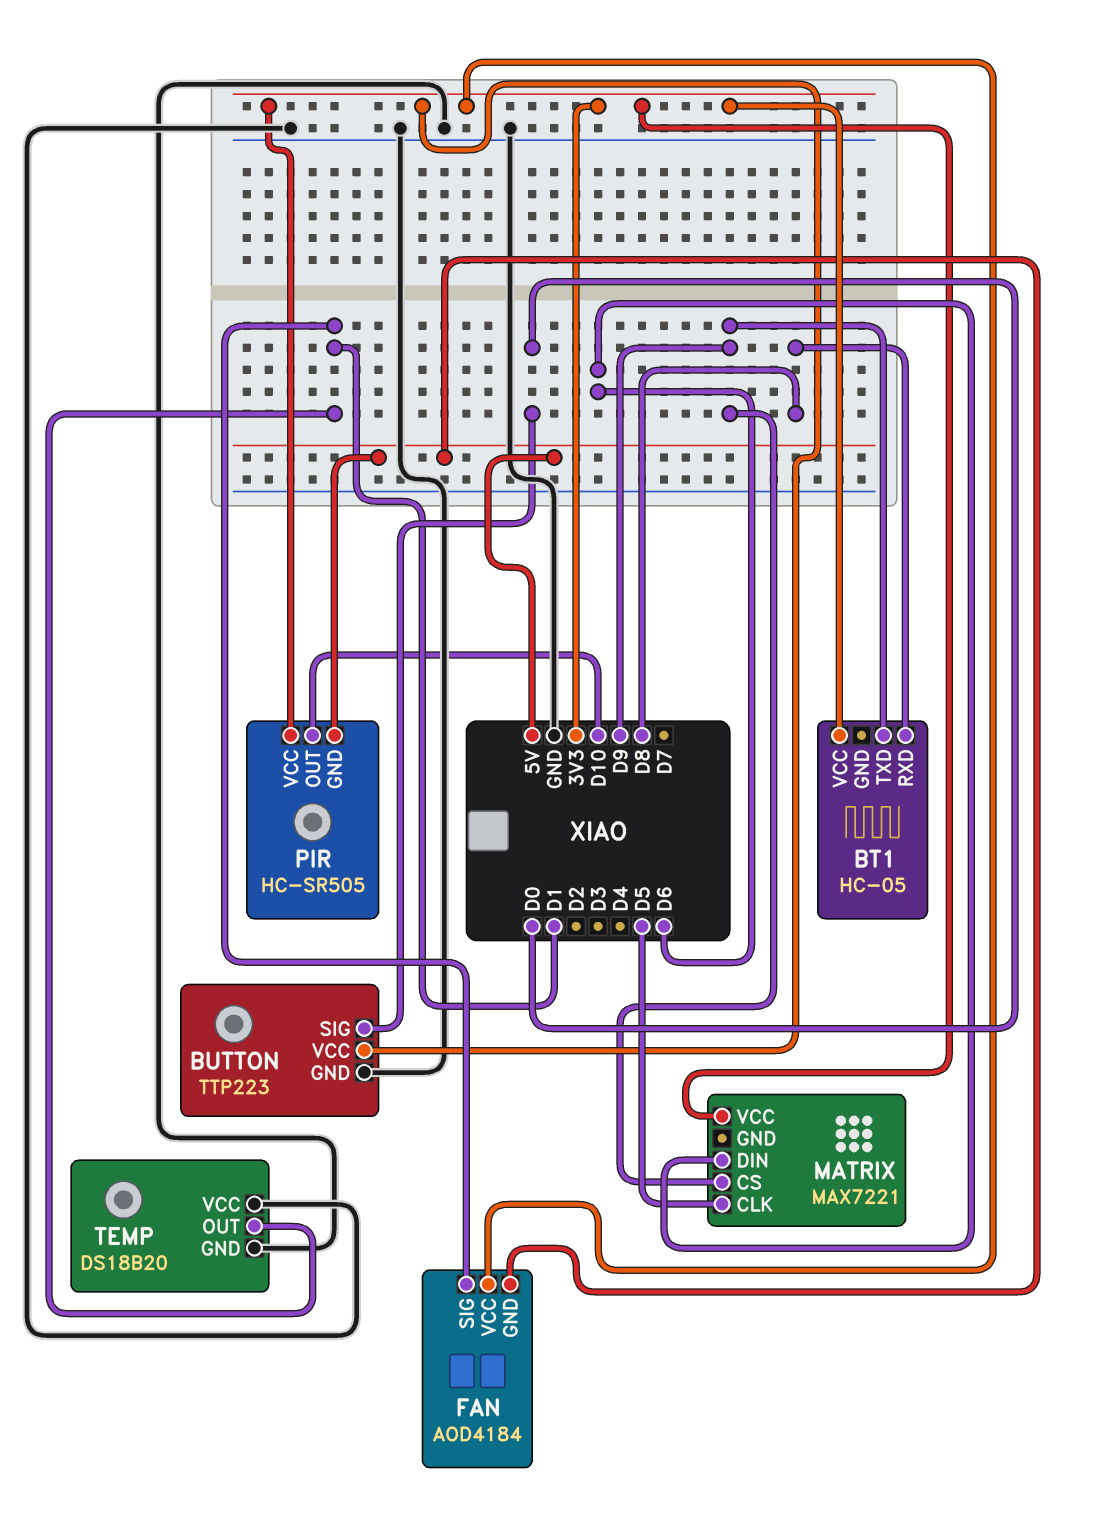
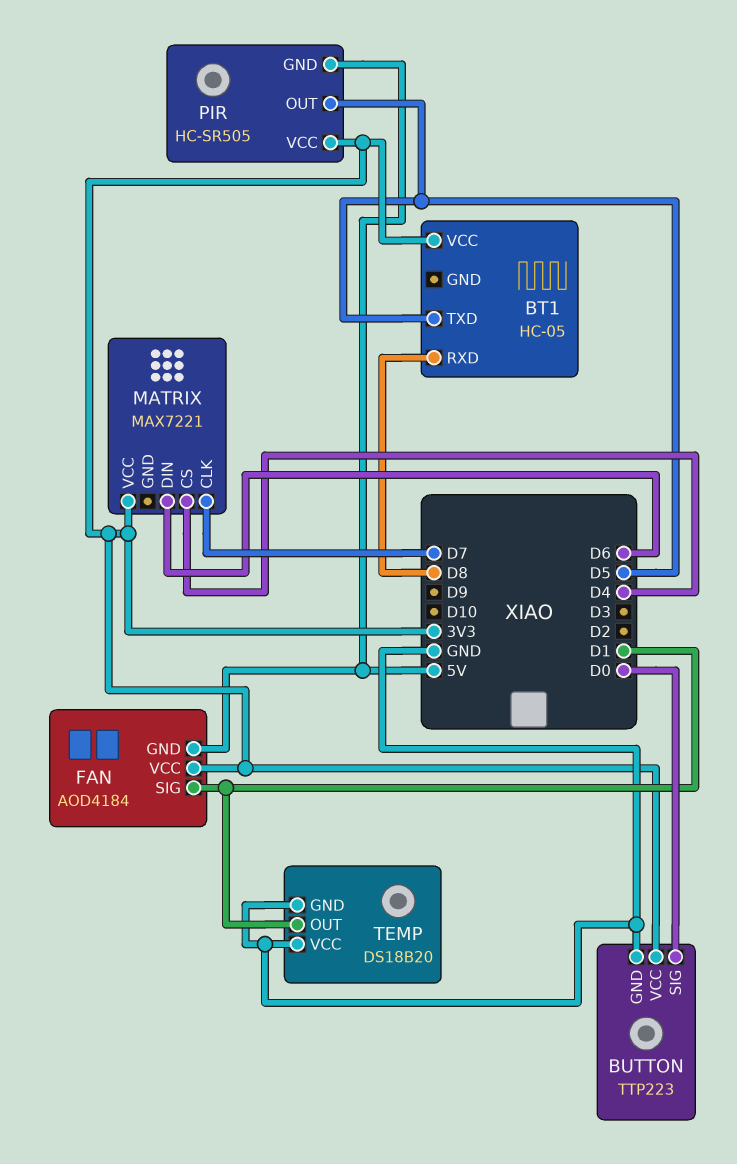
BT1 pin TXD: D9 -> D5
MATRIX pin CLK: D5 -> D7
MATRIX pin CS: D9 -> D4
PIR pin OUT: D10 -> D5

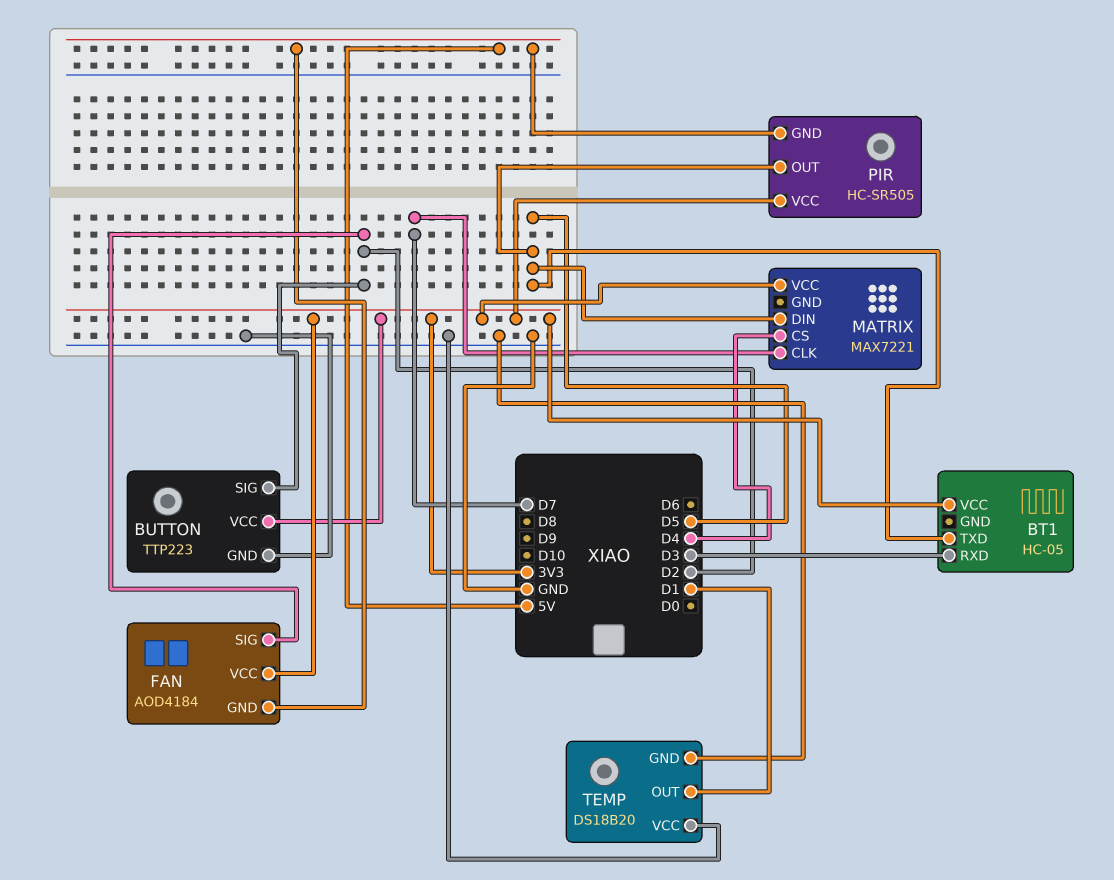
BT1 pin RXD: D8 -> D3
BUTTON pin SIG: D0 -> D2
FAN pin SIG: D1 -> D2
MATRIX pin DIN: D6 -> D5

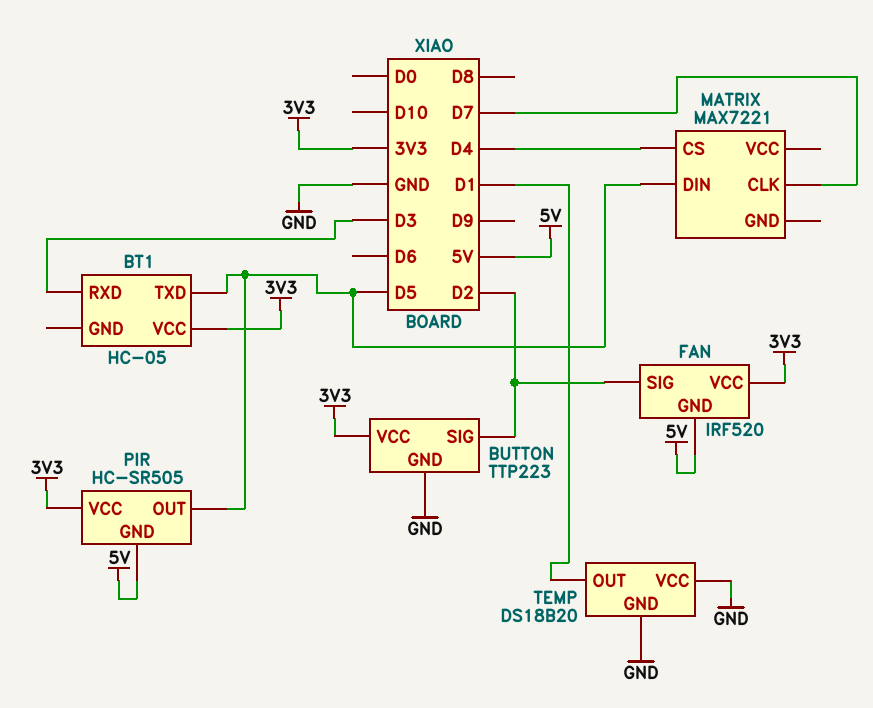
FAN: AOD4184 -> IRF520
MATRIX pin VCC: 3V3 -> none

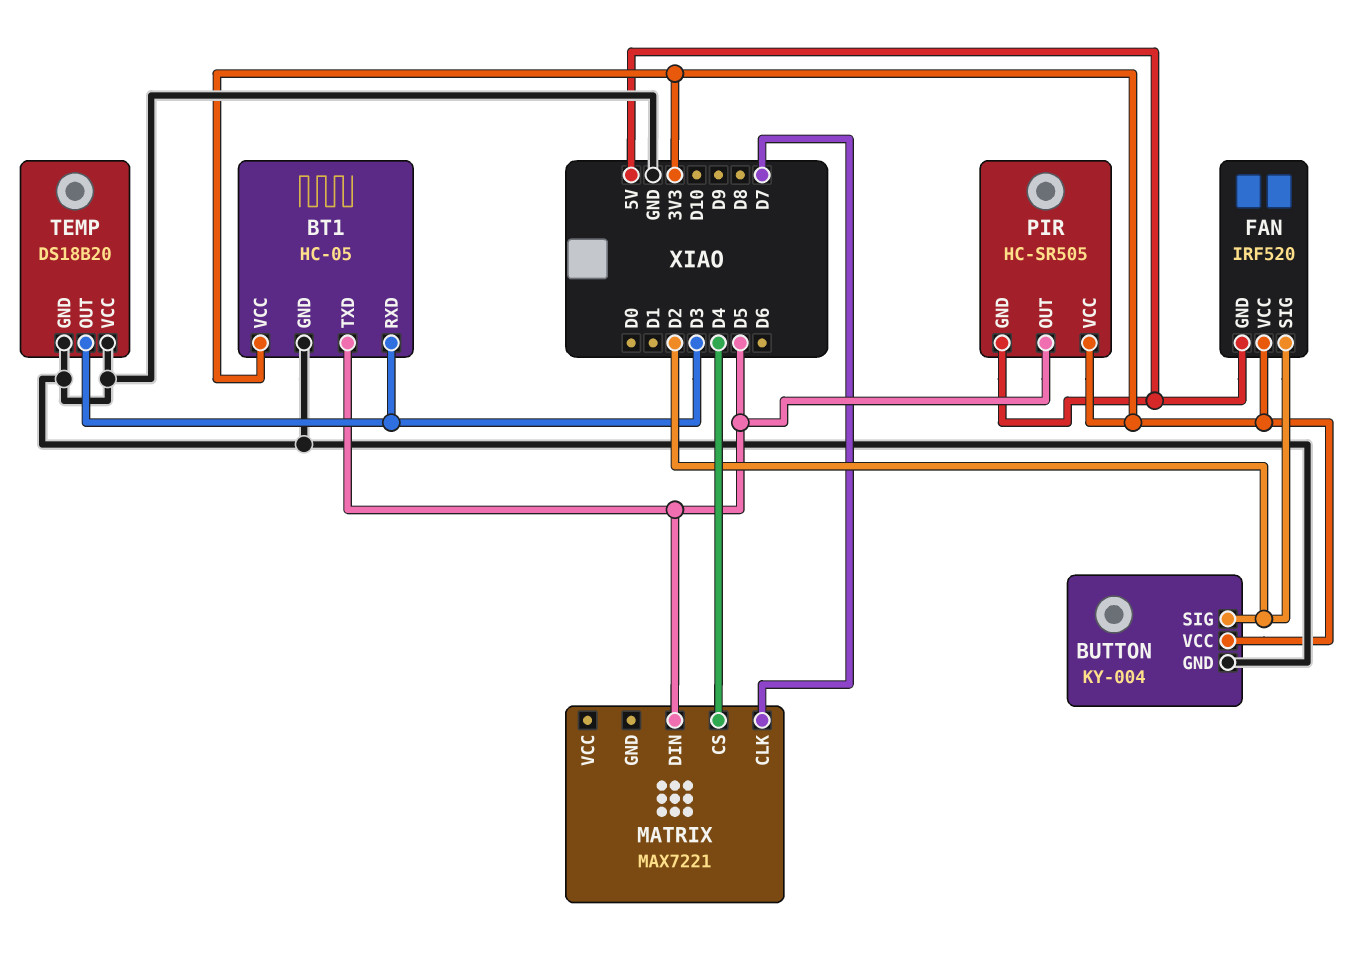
BT1 pin GND: none -> GND
BUTTON: TTP223 -> KY-004
TEMP pin OUT: D1 -> D3

